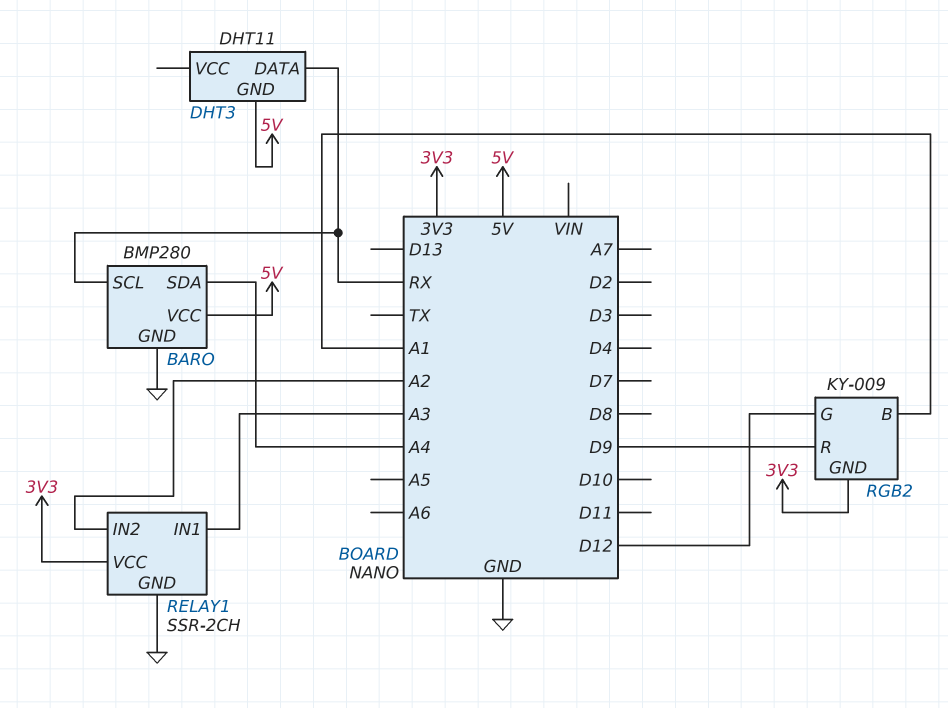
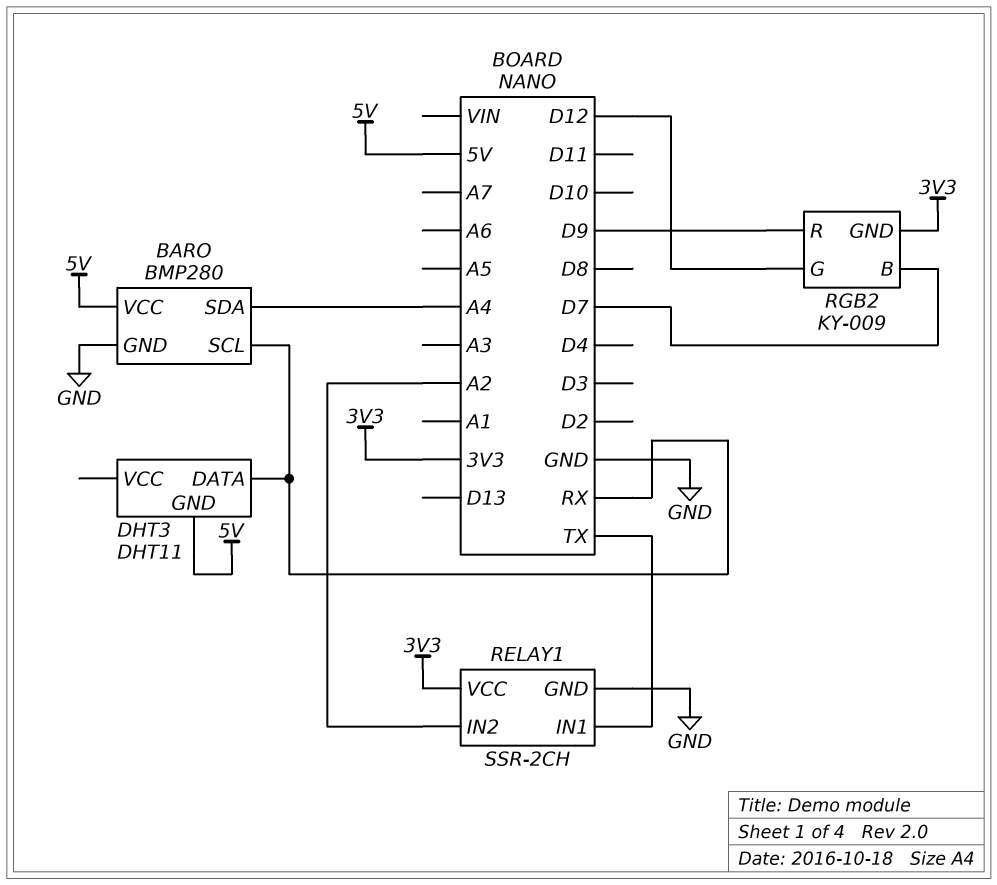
RELAY1 pin IN1: A3 -> TX
RGB2 pin B: A1 -> D7

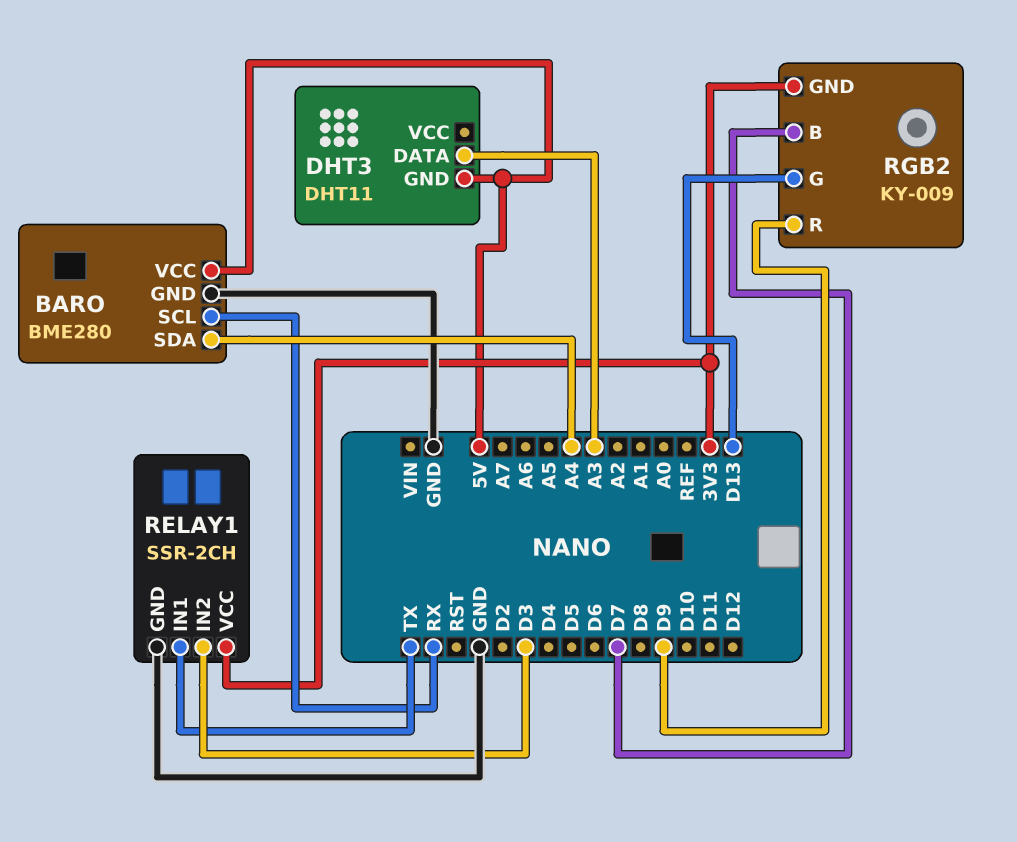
BARO: BMP280 -> BME280
DHT3 pin DATA: RX -> A3
RELAY1 pin IN2: A2 -> D3
RGB2 pin G: D12 -> D13

